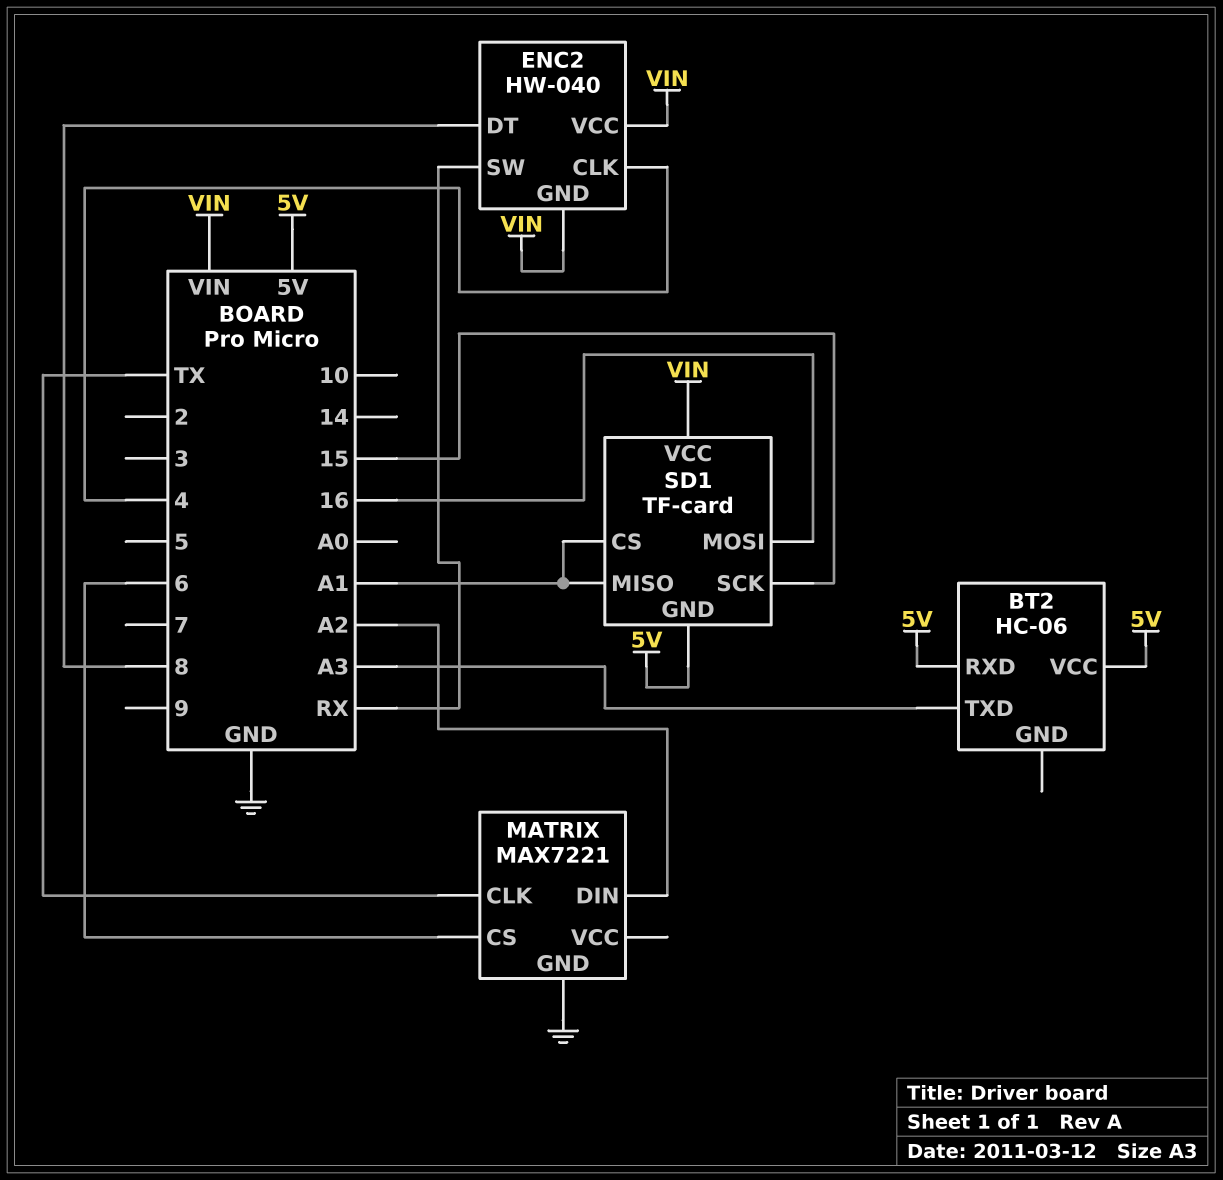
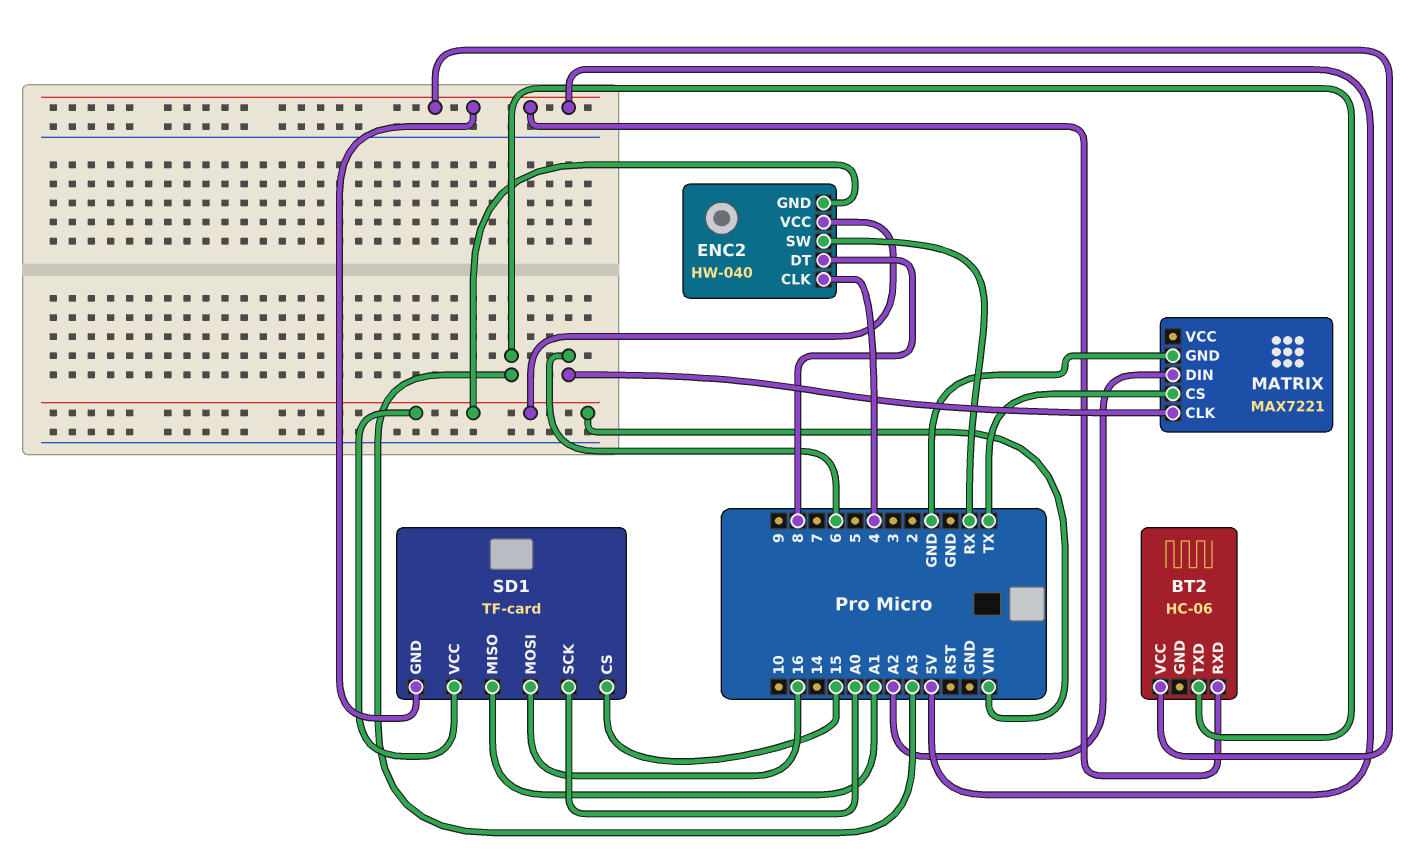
MATRIX pin CLK: TX -> 6
MATRIX pin CS: 6 -> TX
SD1 pin CS: A1 -> 15
SD1 pin SCK: 15 -> A0

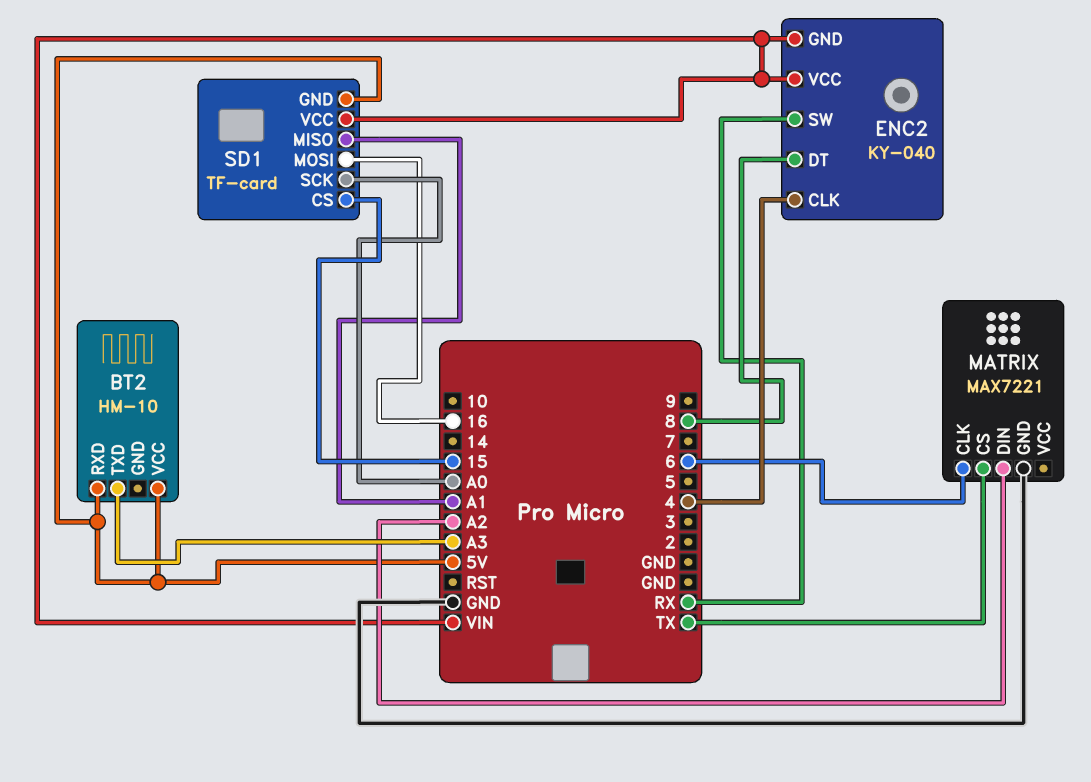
BT2: HC-06 -> HM-10
ENC2: HW-040 -> KY-040

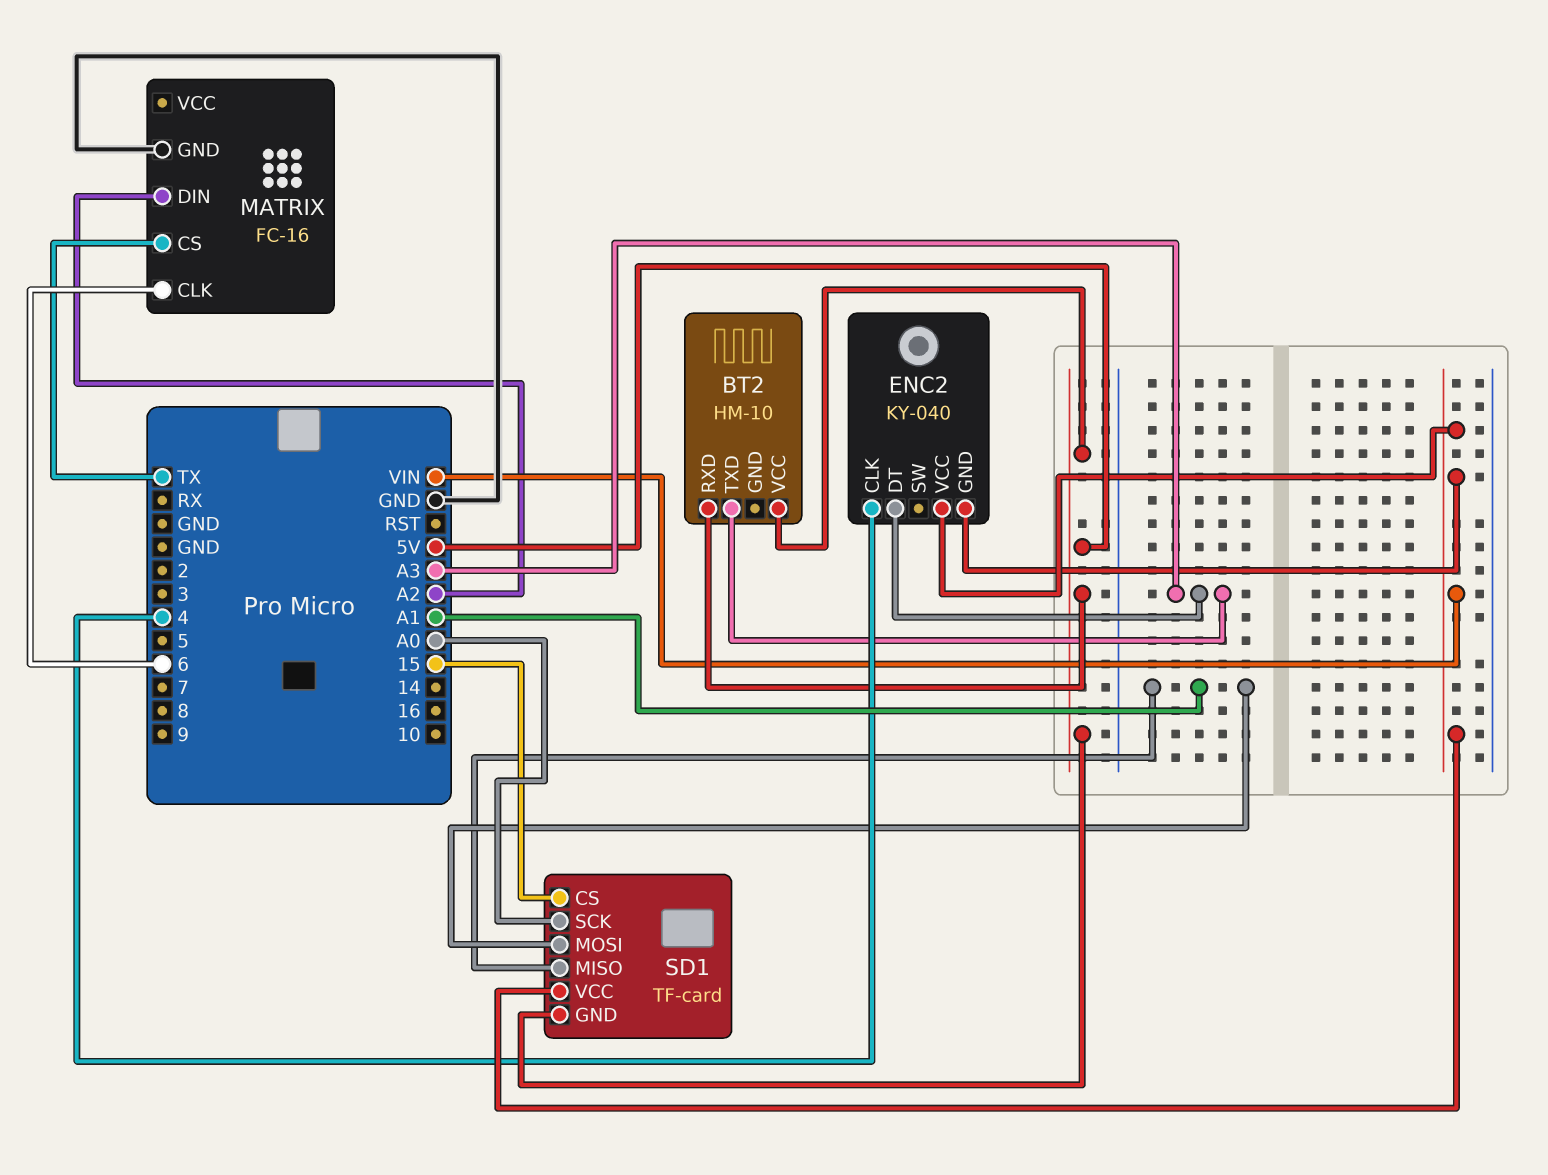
ENC2 pin DT: 8 -> A3
ENC2 pin SW: RX -> none
MATRIX: MAX7221 -> FC-16
SD1 pin MOSI: 16 -> A1

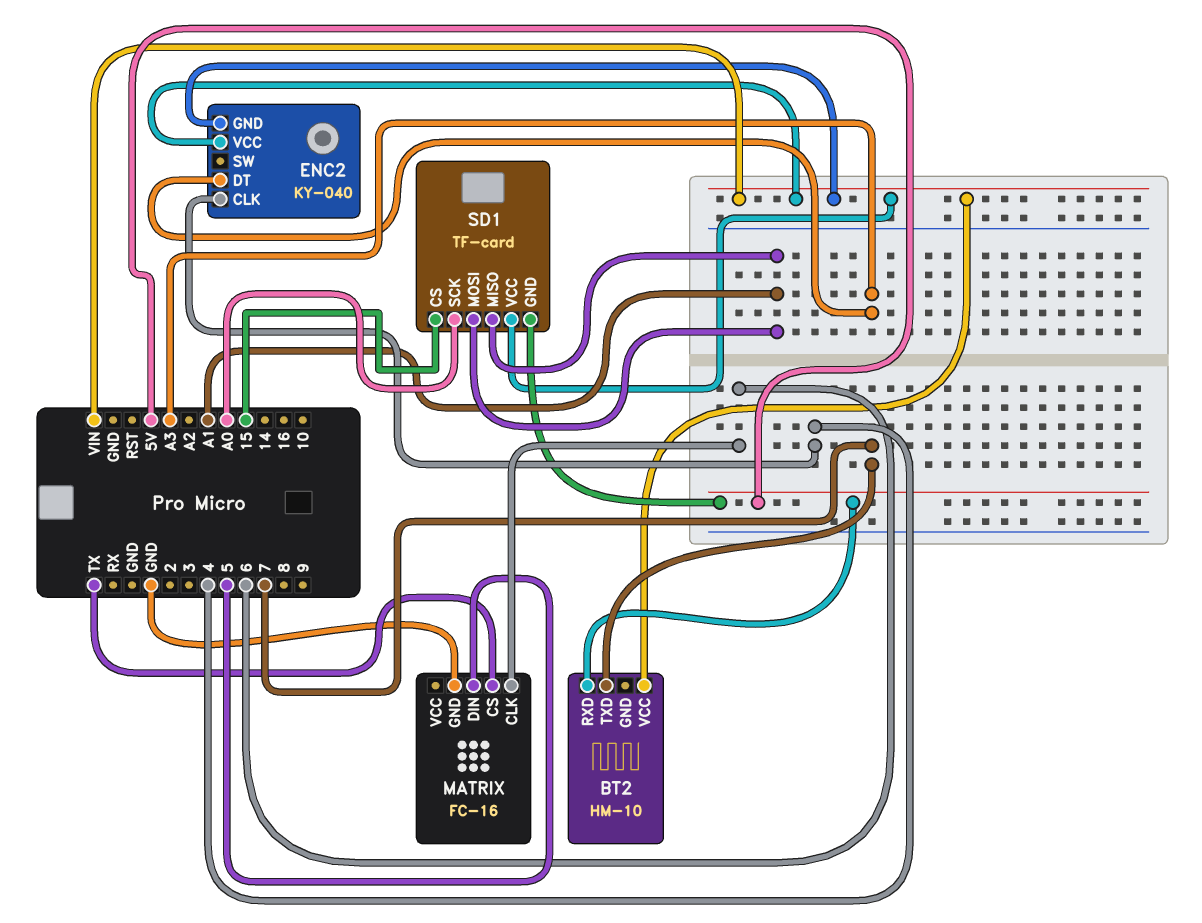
BT2 pin TXD: A3 -> 7
BT2 pin VCC: 5V -> VIN
MATRIX pin DIN: A2 -> 5

